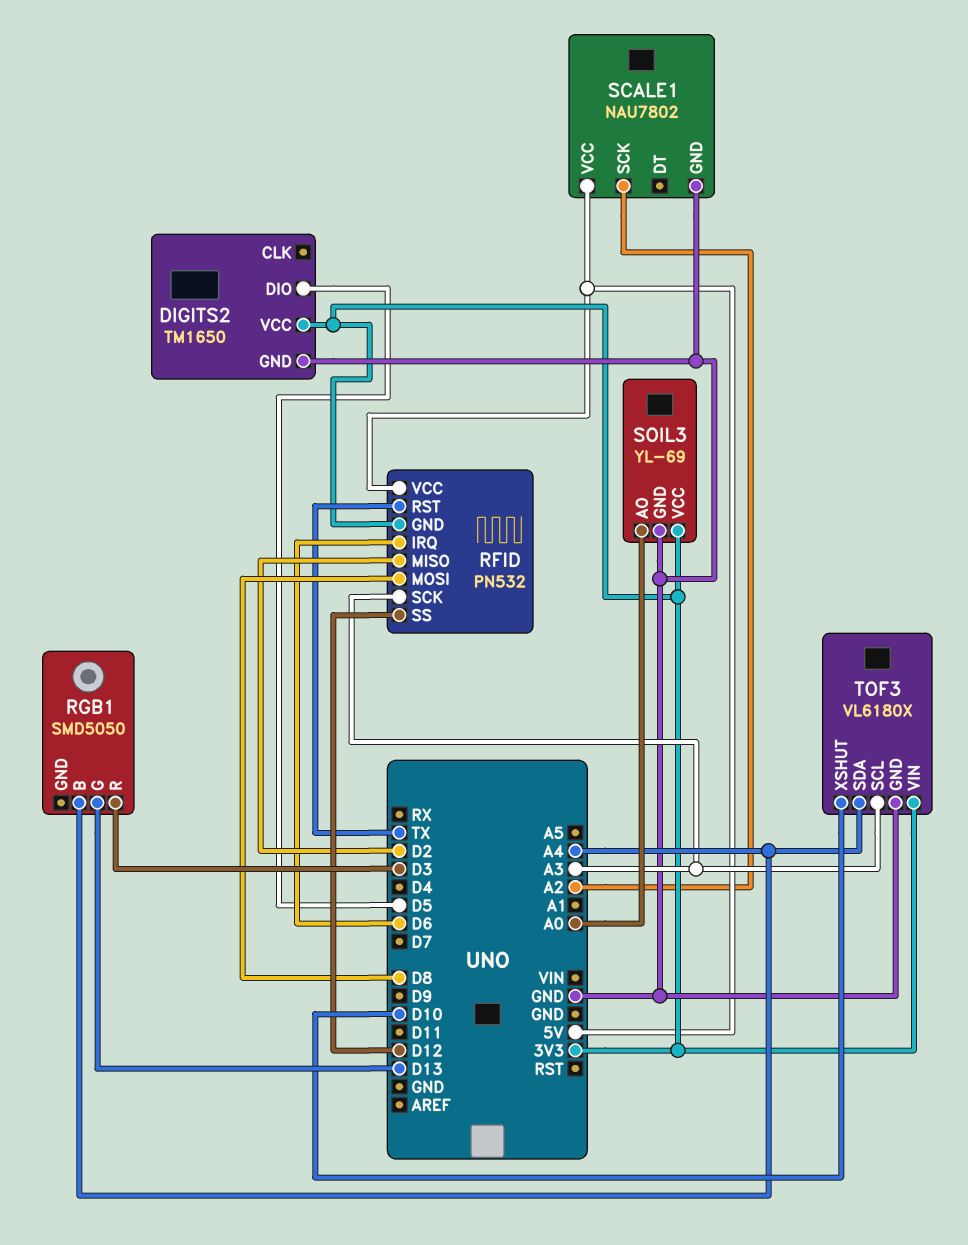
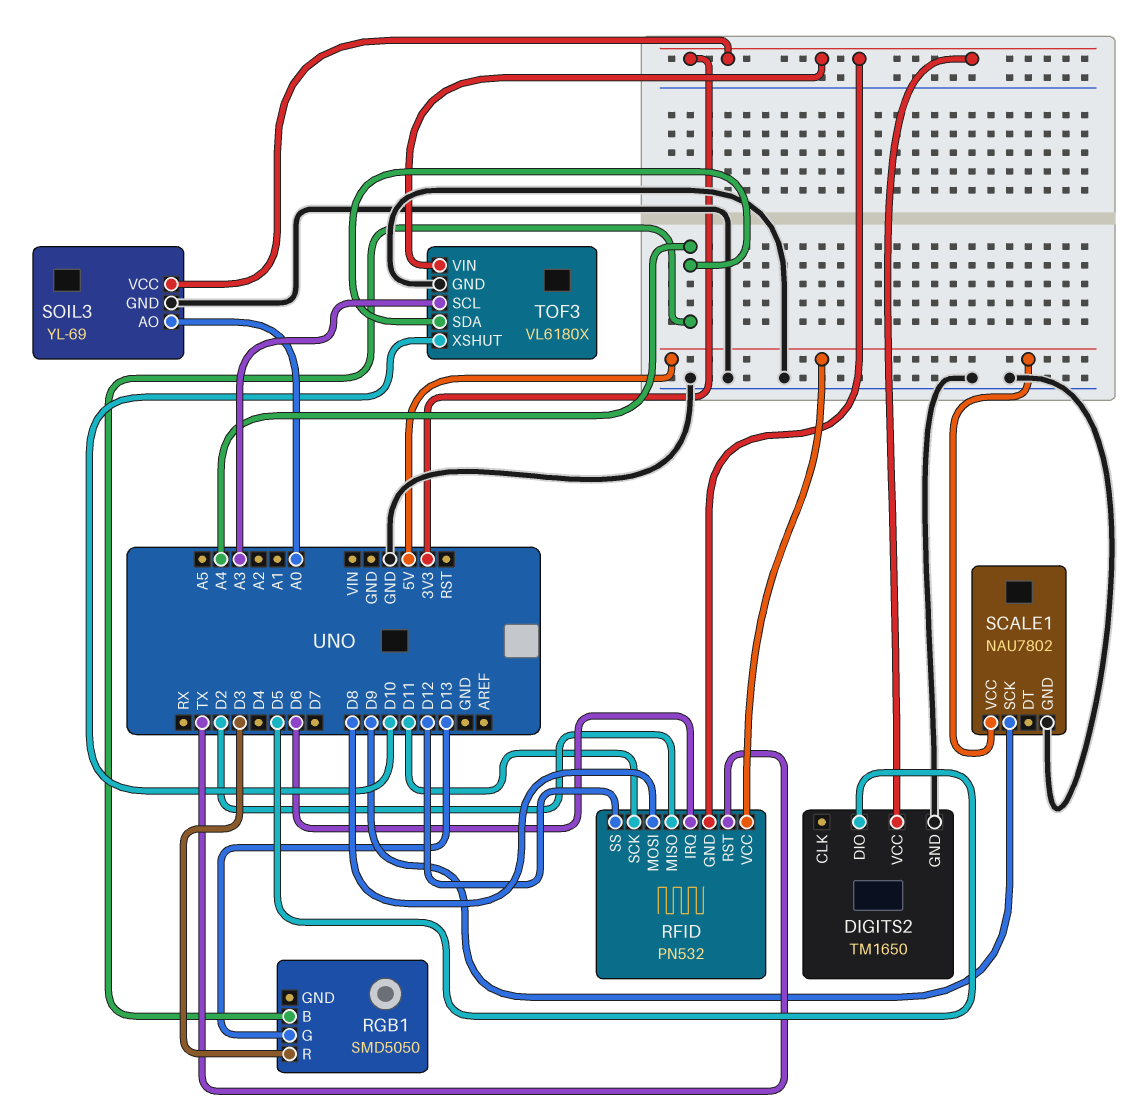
RFID pin SCK: A3 -> D11
SCALE1 pin SCK: A2 -> D9

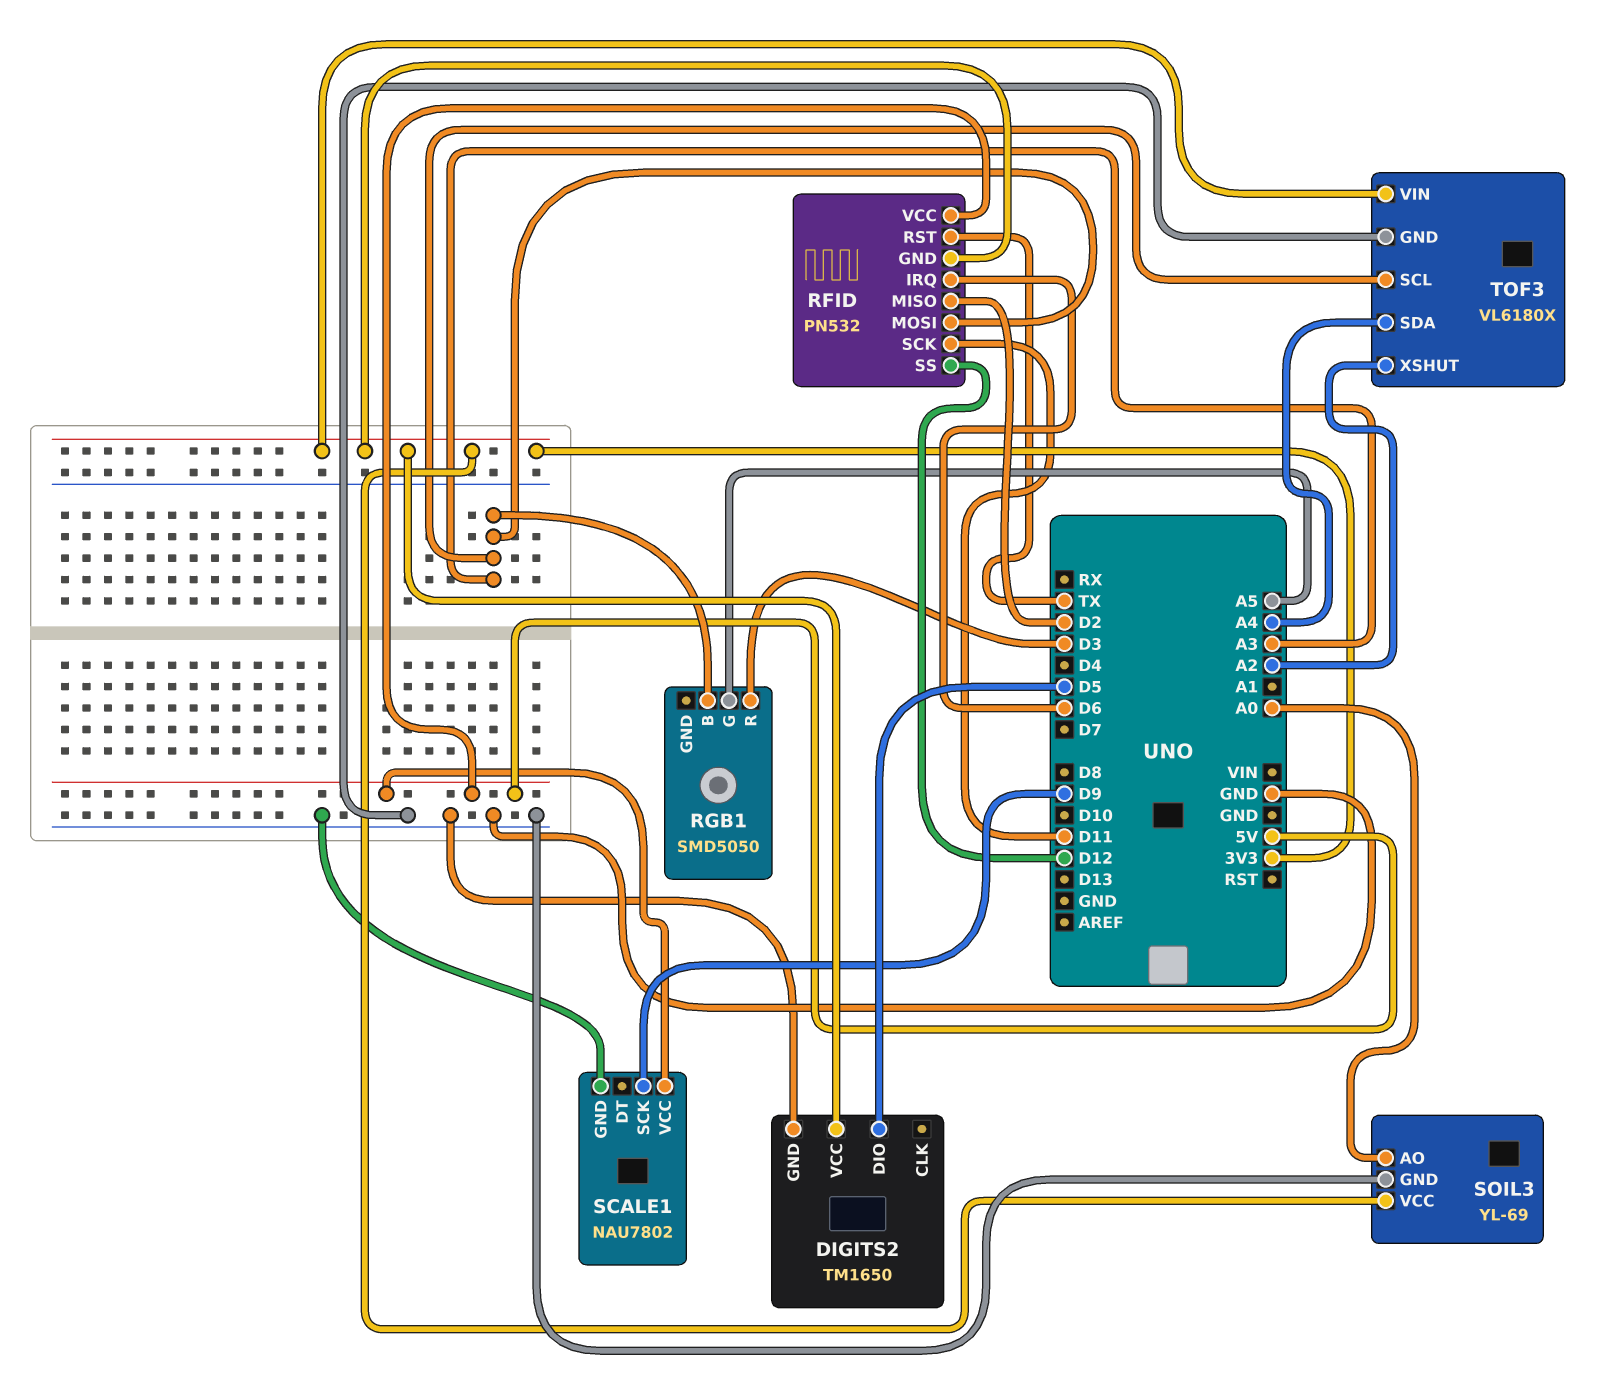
RFID pin MOSI: D8 -> A3
RGB1 pin B: A4 -> A3
RGB1 pin G: D13 -> A5
TOF3 pin XSHUT: D10 -> A2

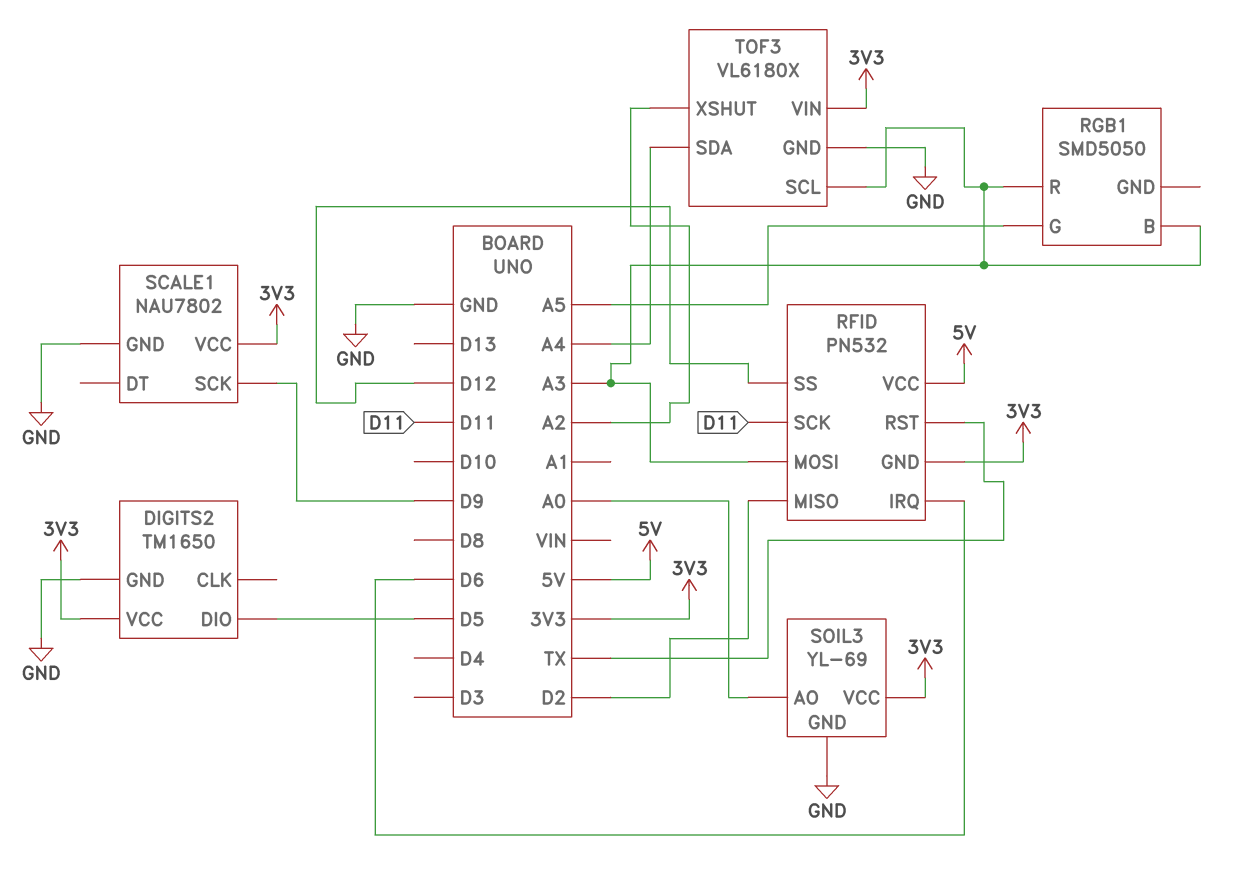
RGB1 pin R: D3 -> A3
SCALE1 pin VCC: 5V -> 3V3

